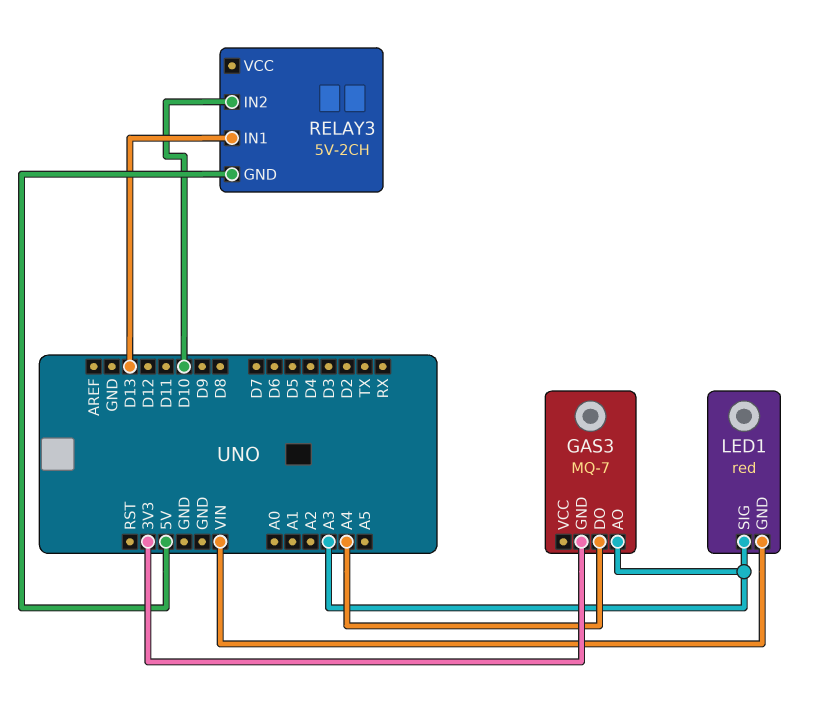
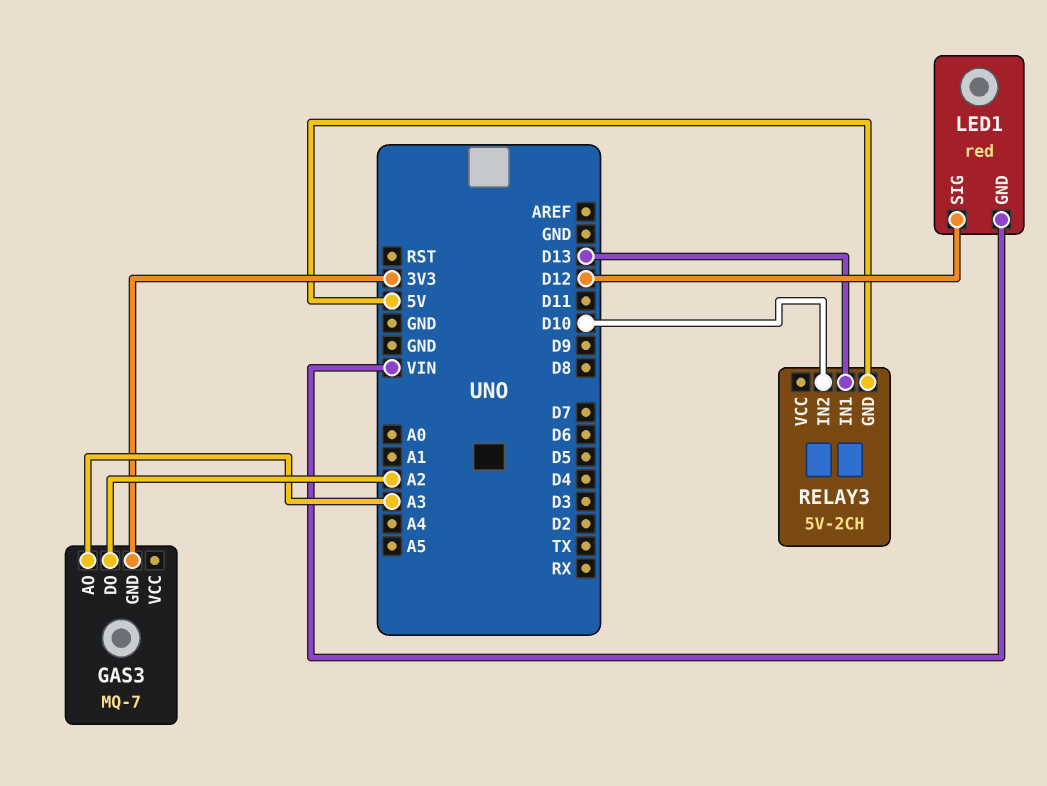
GAS3 pin DO: A4 -> A2
LED1 pin SIG: A3 -> D12

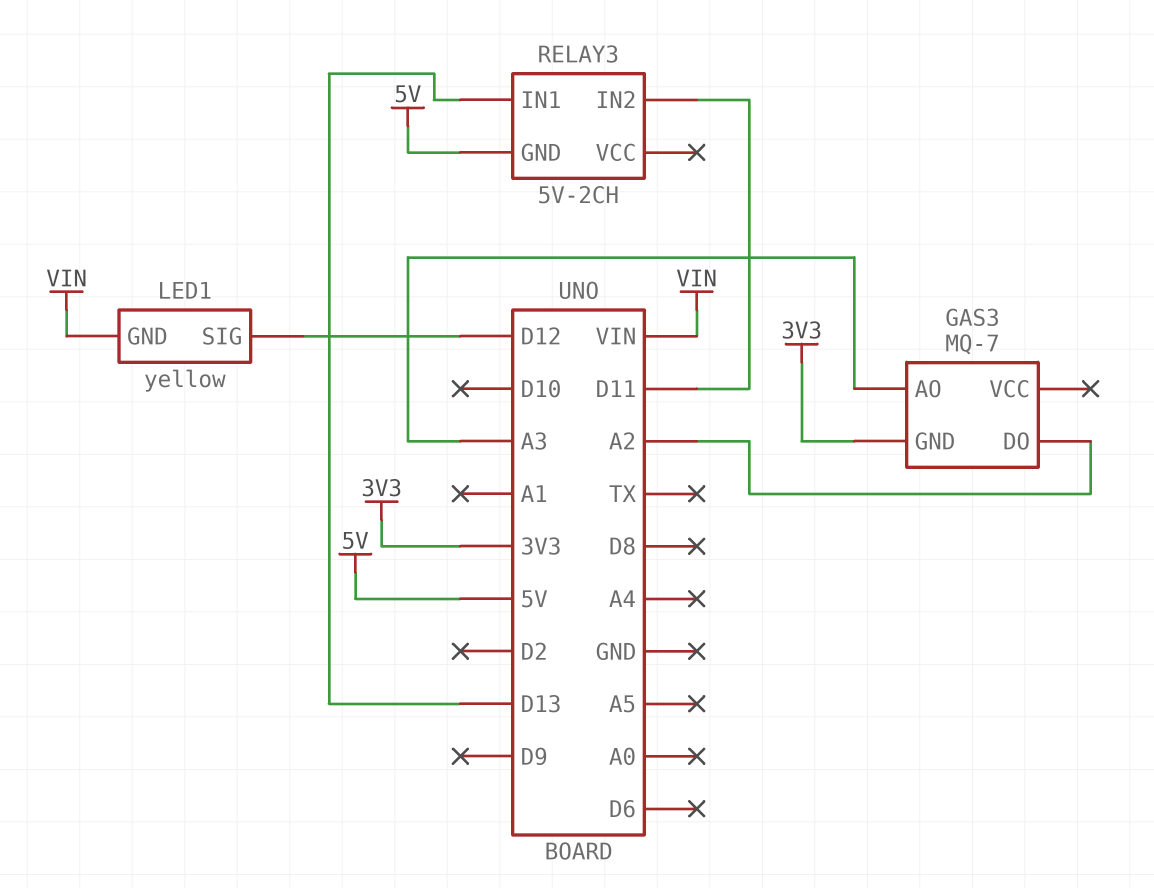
LED1: red -> yellow
RELAY3 pin IN2: D10 -> D11

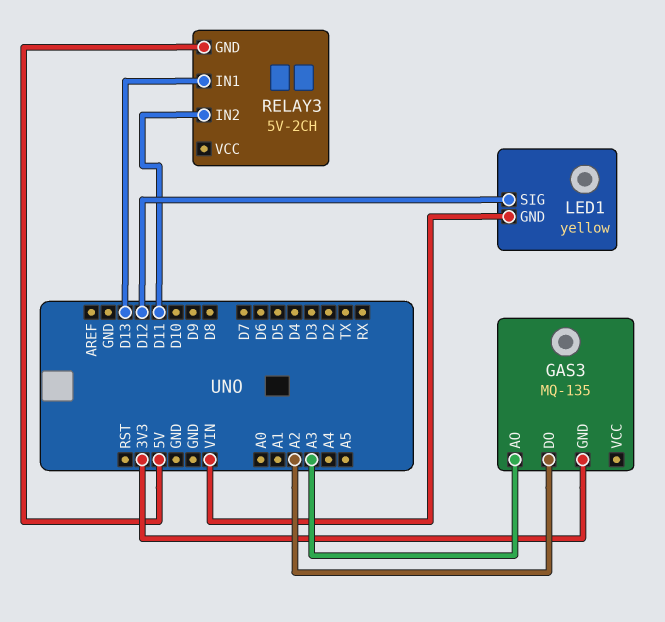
GAS3: MQ-7 -> MQ-135

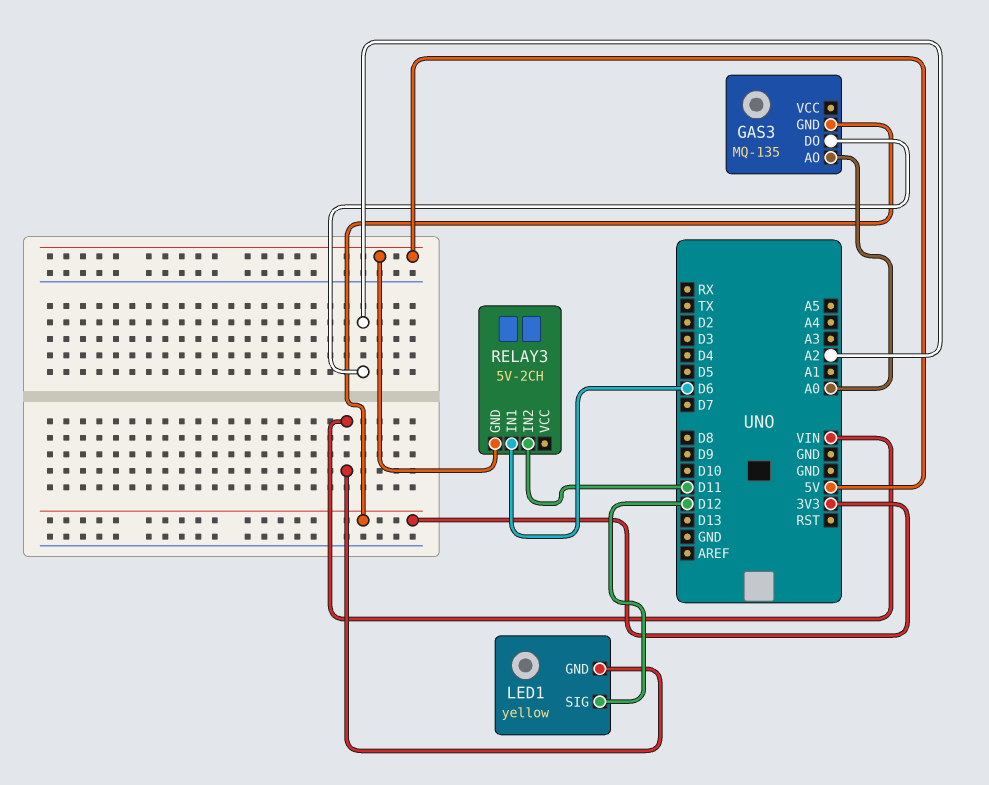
GAS3 pin AO: A3 -> A0
RELAY3 pin IN1: D13 -> D6

